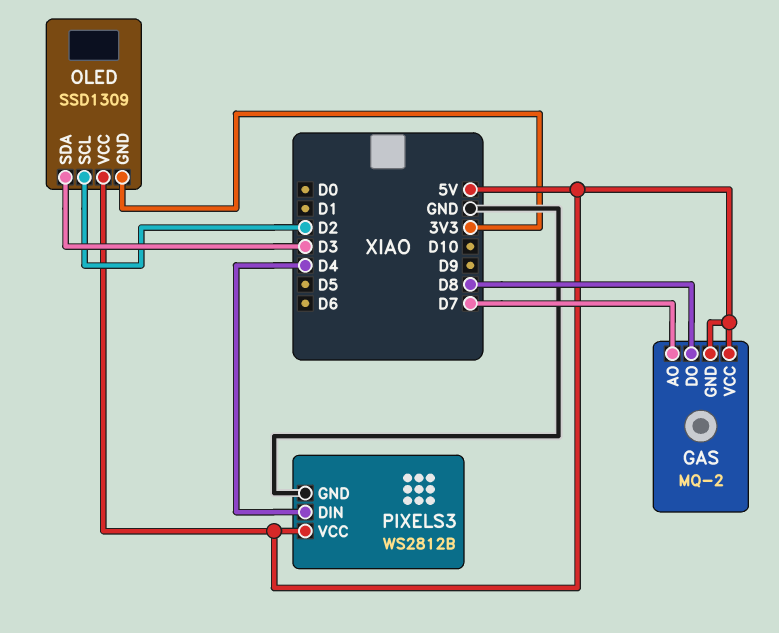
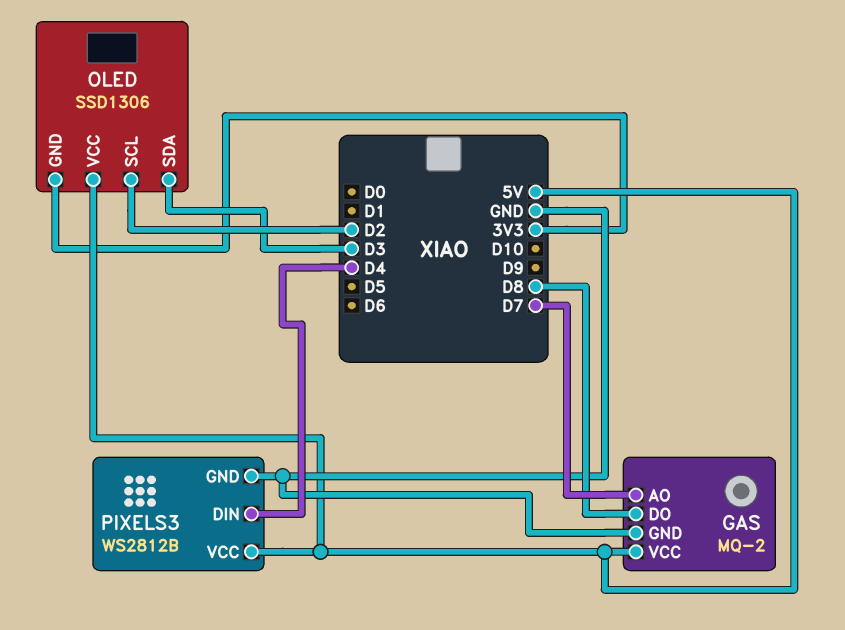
GAS pin GND: 5V -> GND
OLED: SSD1309 -> SSD1306

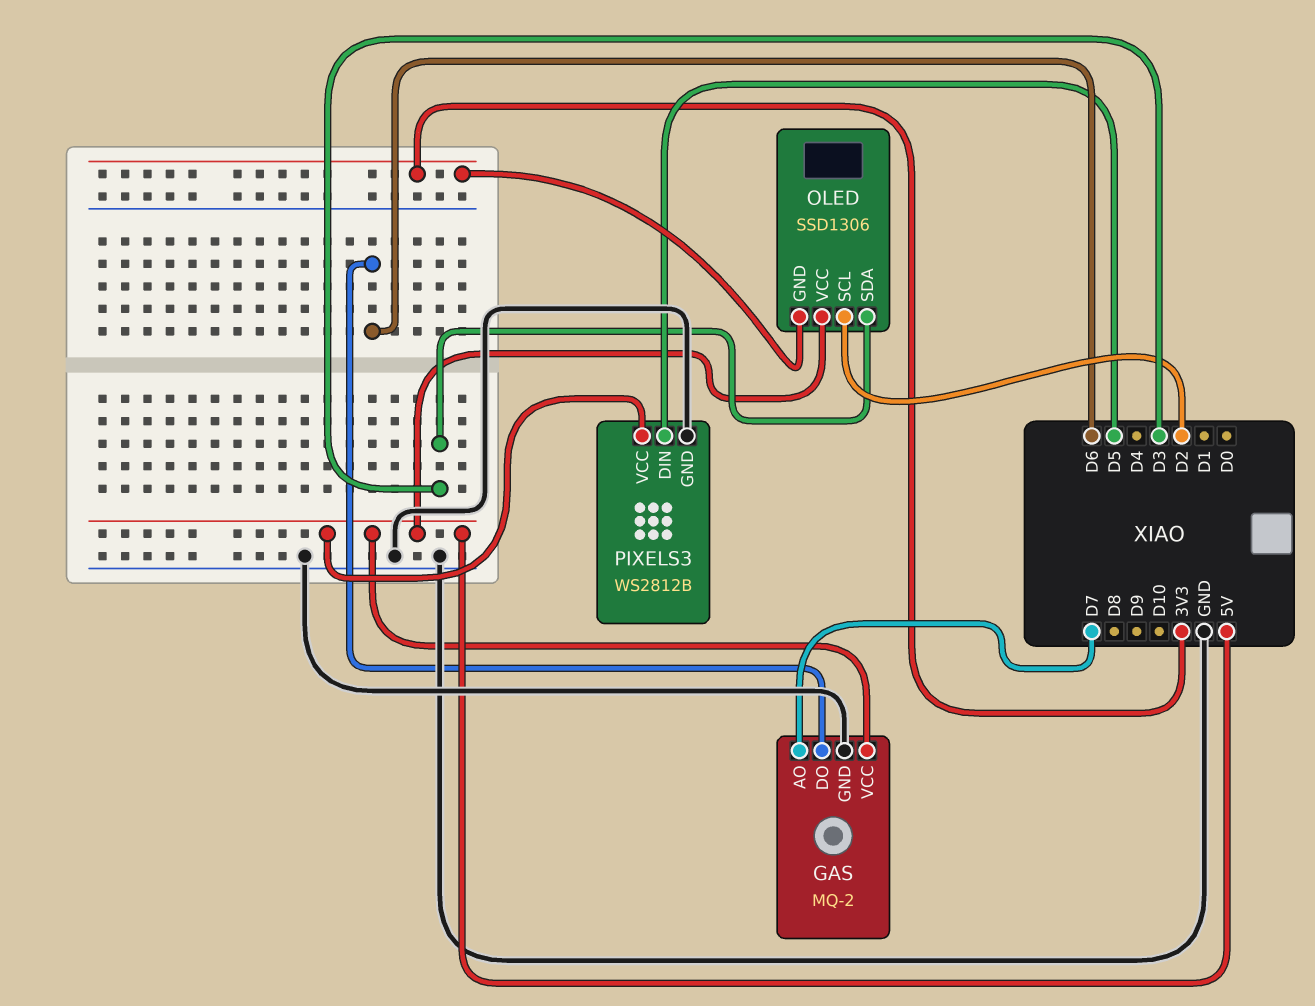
GAS pin DO: D8 -> D6
PIXELS3 pin DIN: D4 -> D5

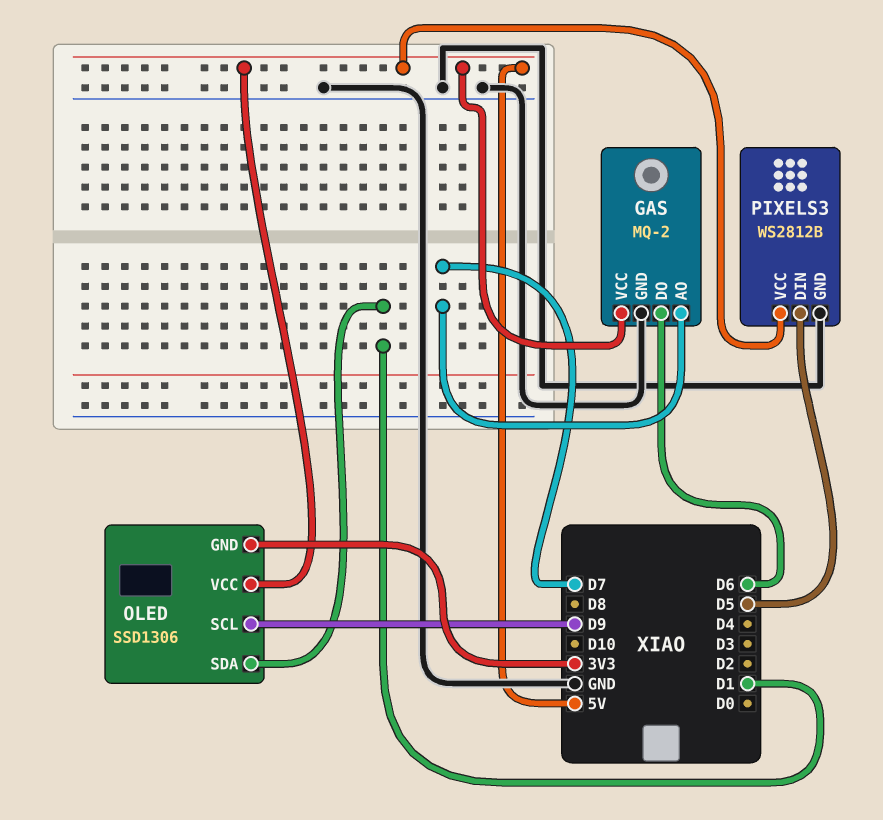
OLED pin SCL: D2 -> D9
OLED pin SDA: D3 -> D1

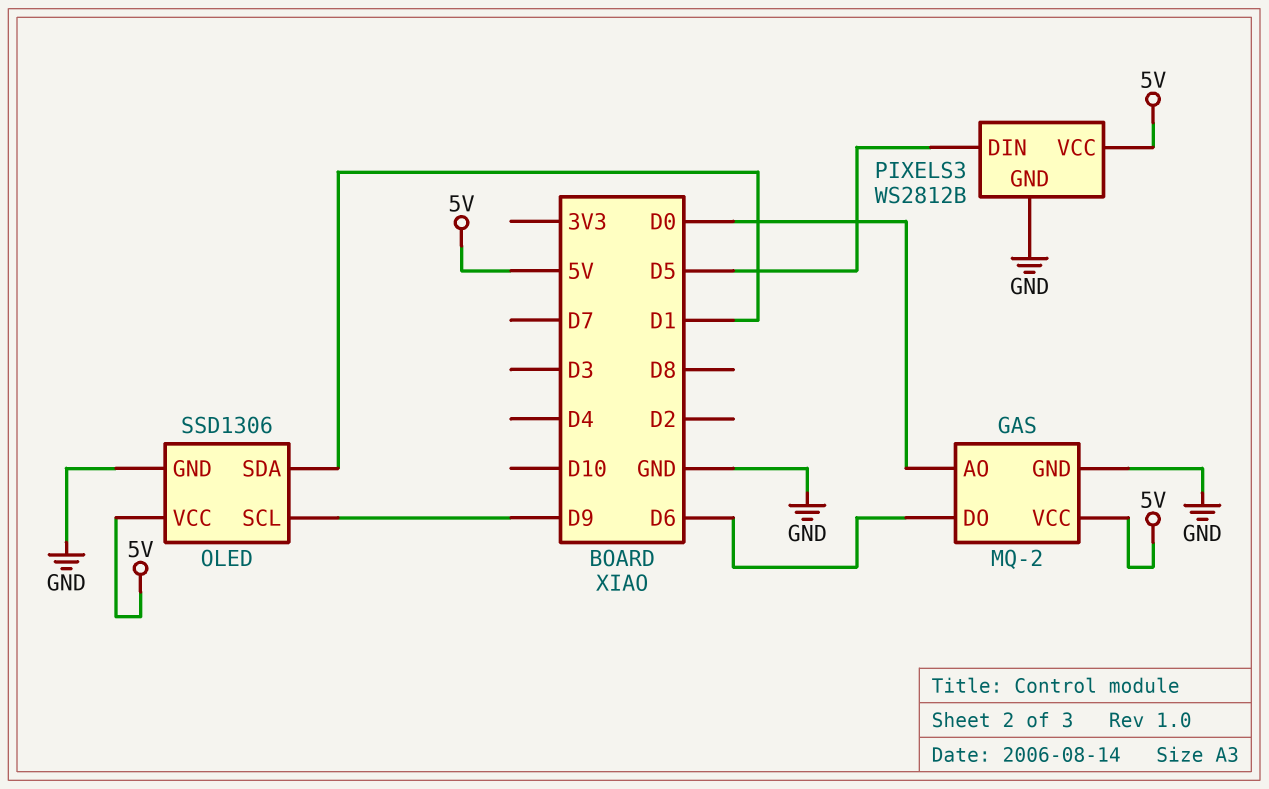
GAS pin AO: D7 -> D0
OLED pin GND: 3V3 -> GND

